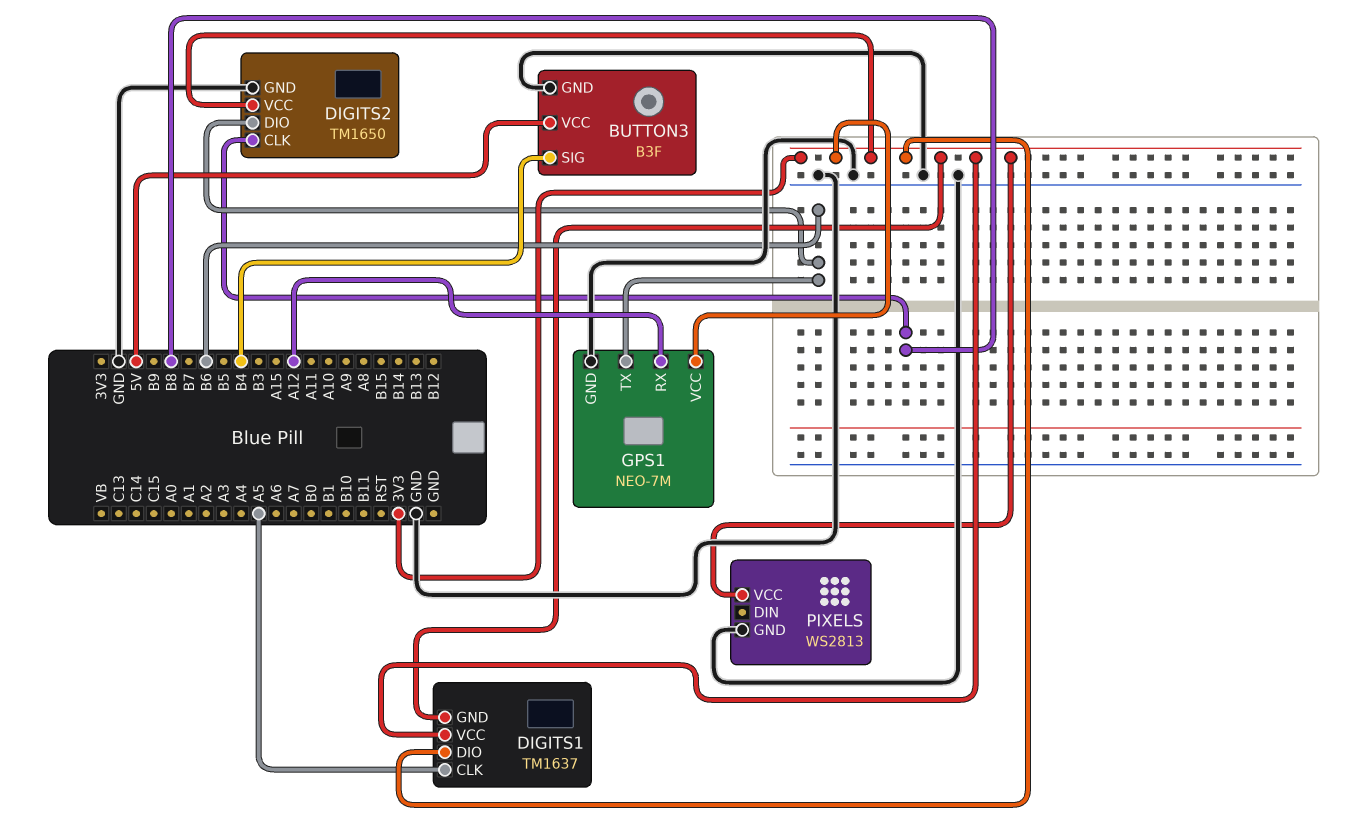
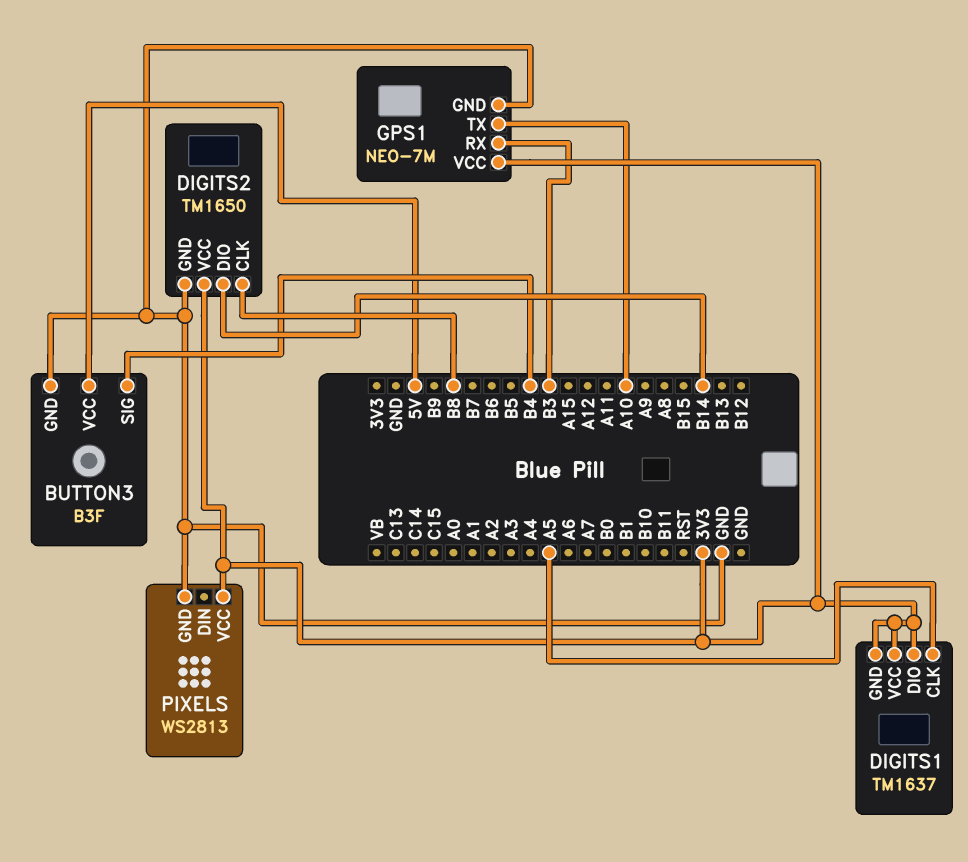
DIGITS2 pin DIO: B6 -> B14
GPS1 pin RX: A12 -> B3
GPS1 pin TX: B6 -> A10

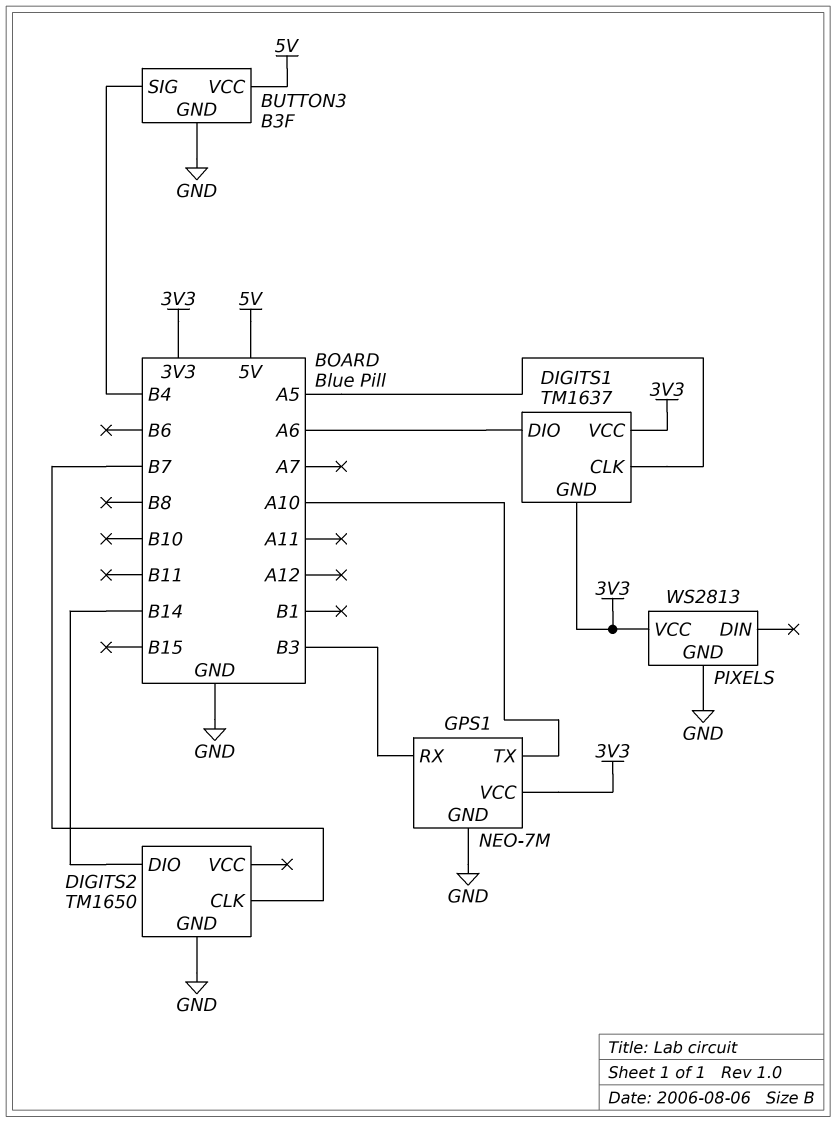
DIGITS1 pin DIO: 3V3 -> A6
DIGITS2 pin CLK: B8 -> B7
DIGITS2 pin VCC: 3V3 -> none

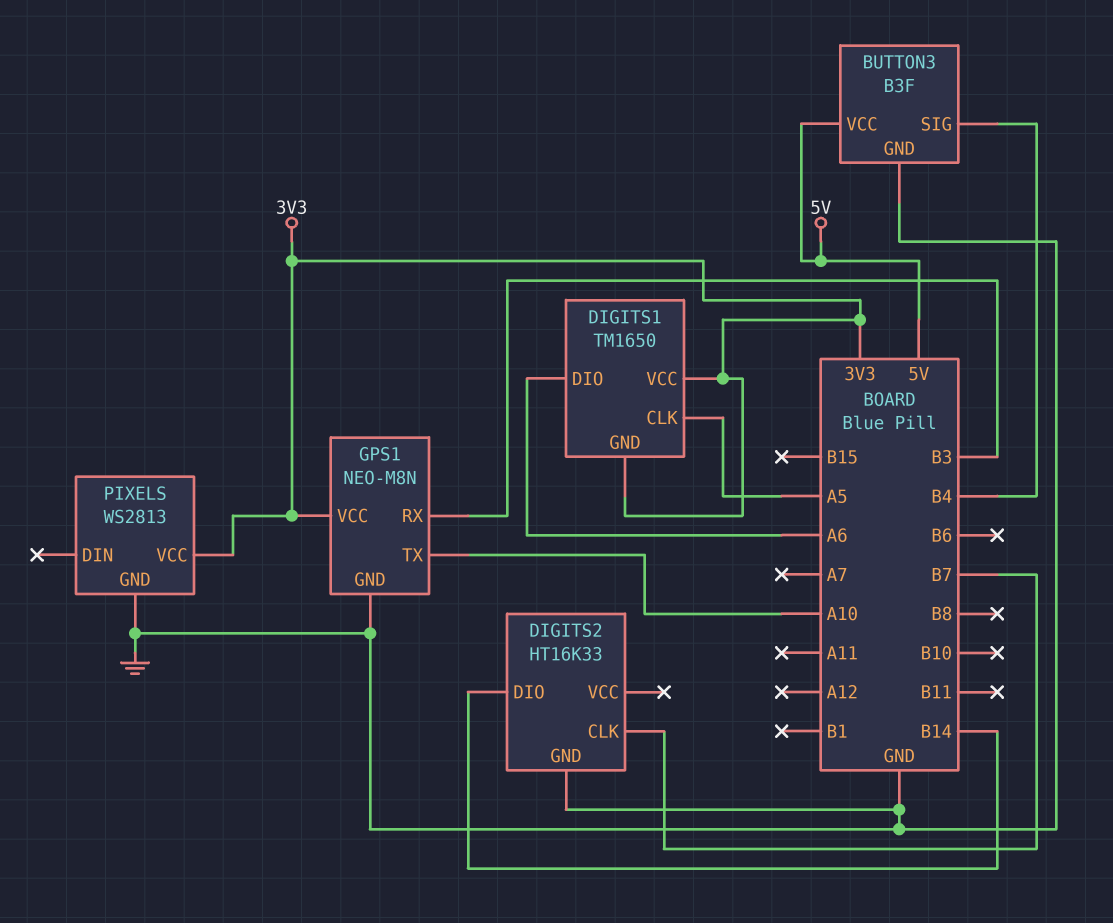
DIGITS1: TM1637 -> TM1650
DIGITS2: TM1650 -> HT16K33
GPS1: NEO-7M -> NEO-M8N

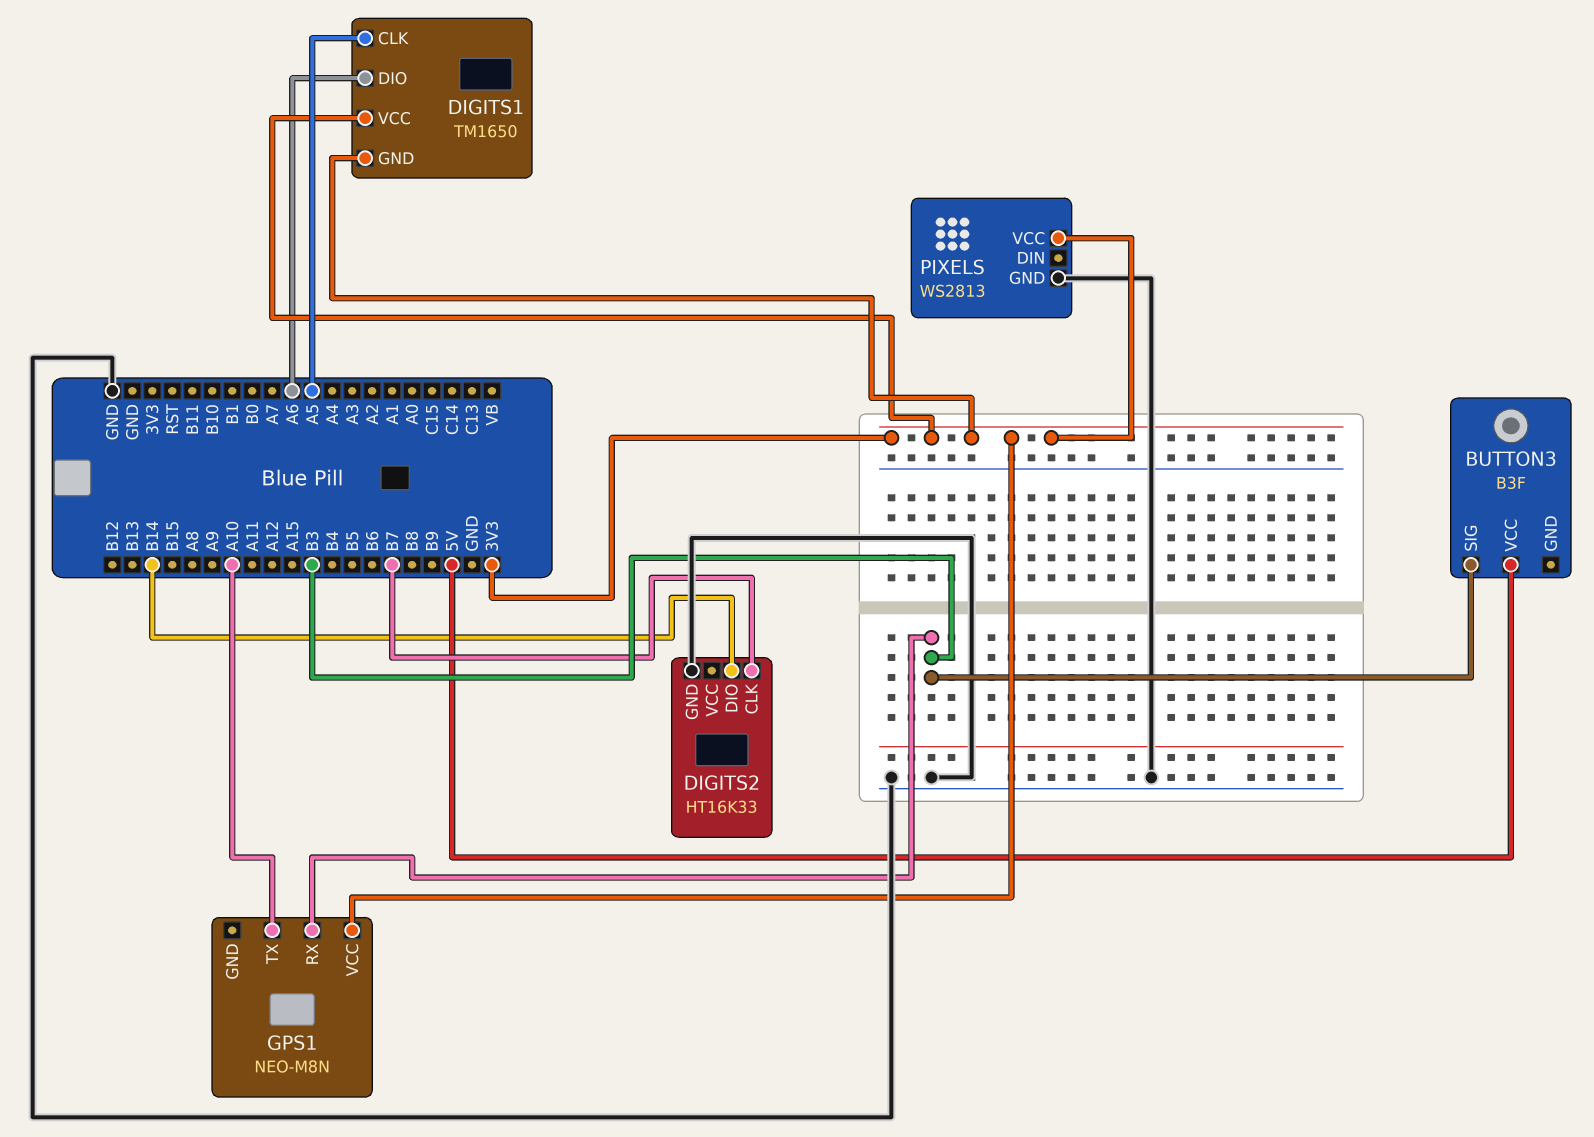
BUTTON3 pin GND: GND -> none
BUTTON3 pin SIG: B4 -> B3
GPS1 pin GND: GND -> none

